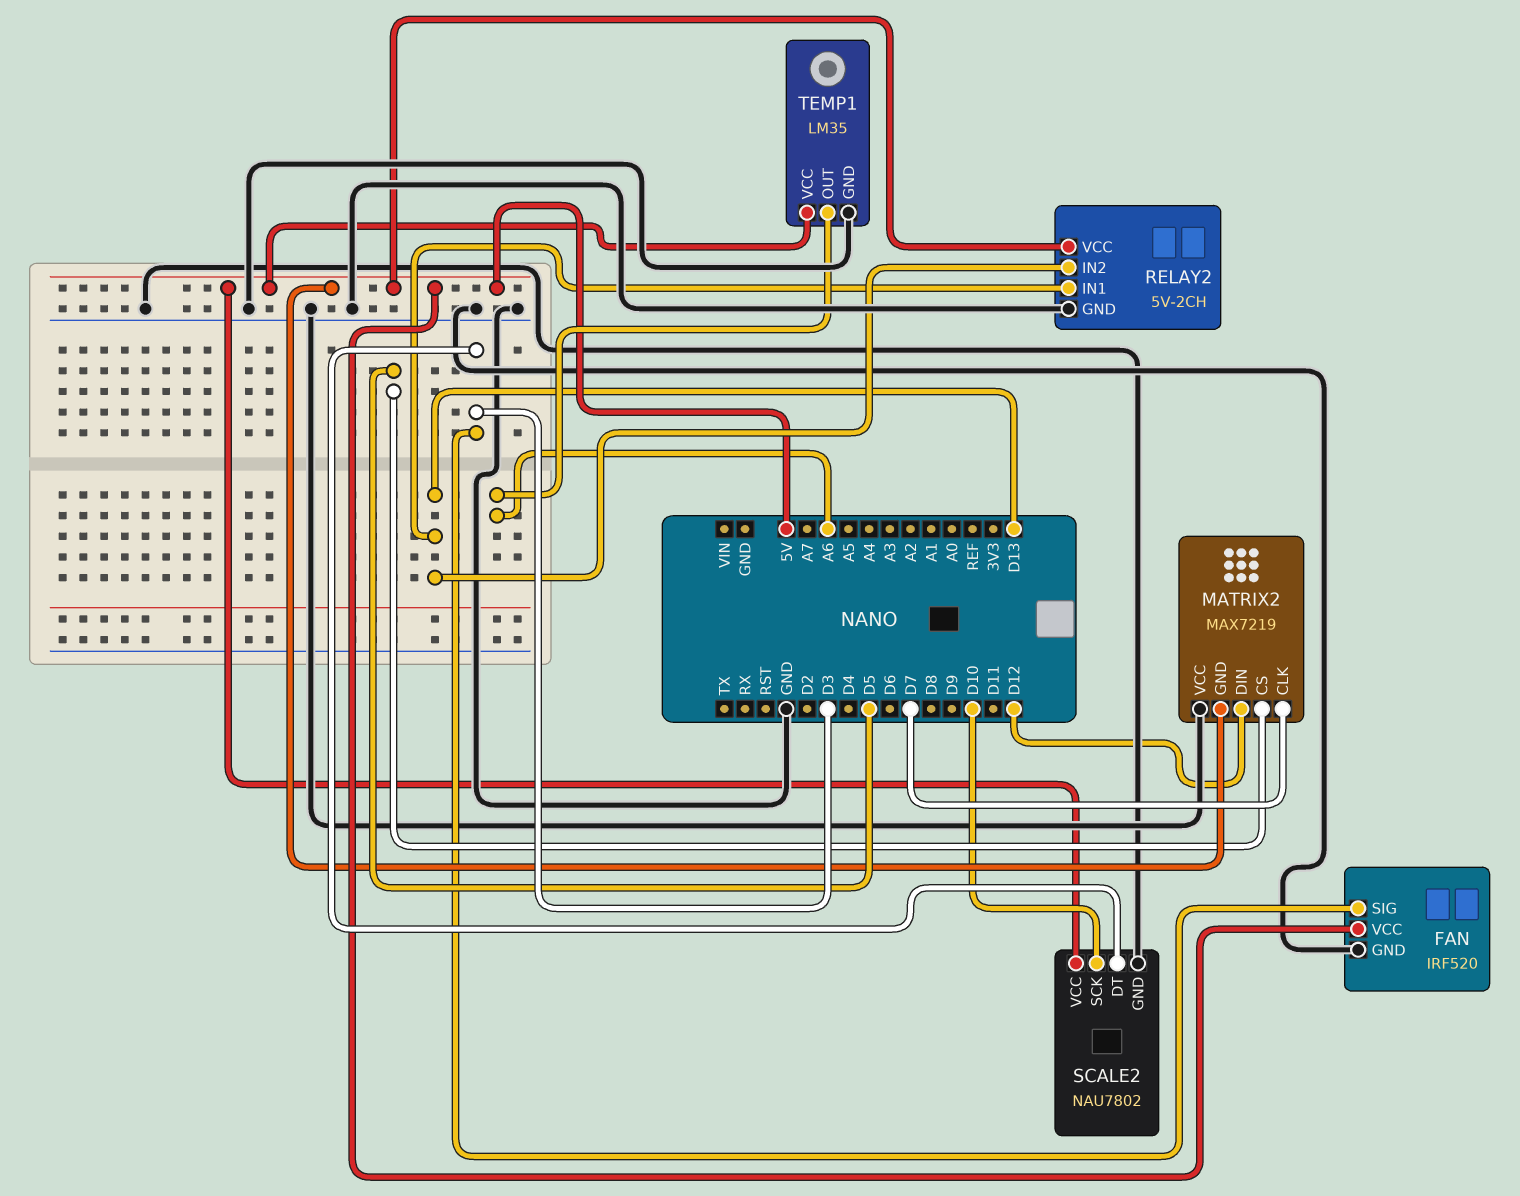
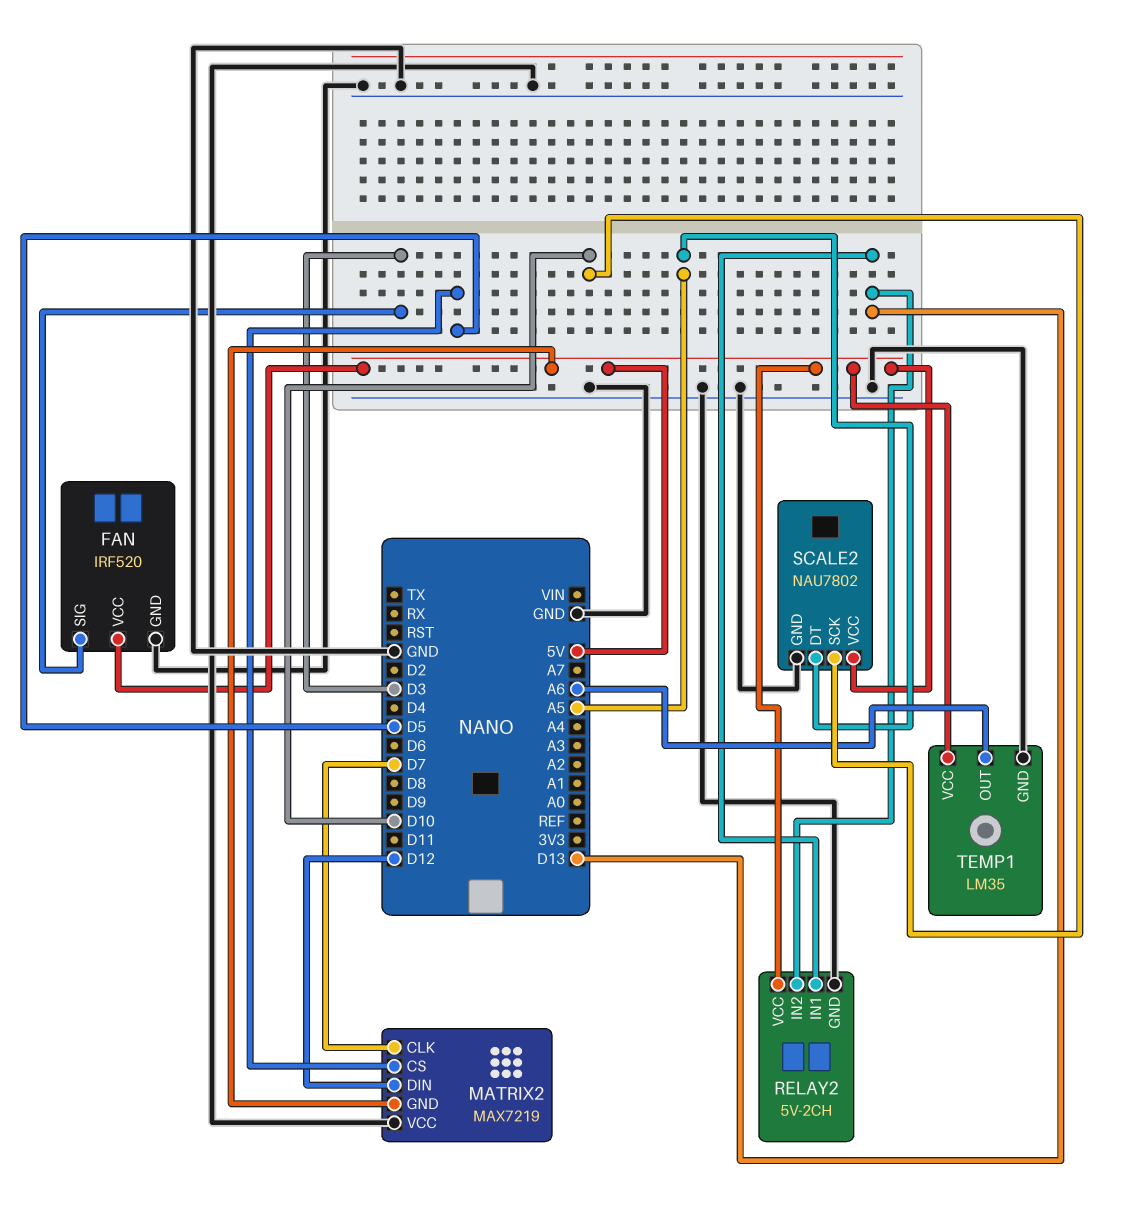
SCALE2 pin DT: D3 -> A5

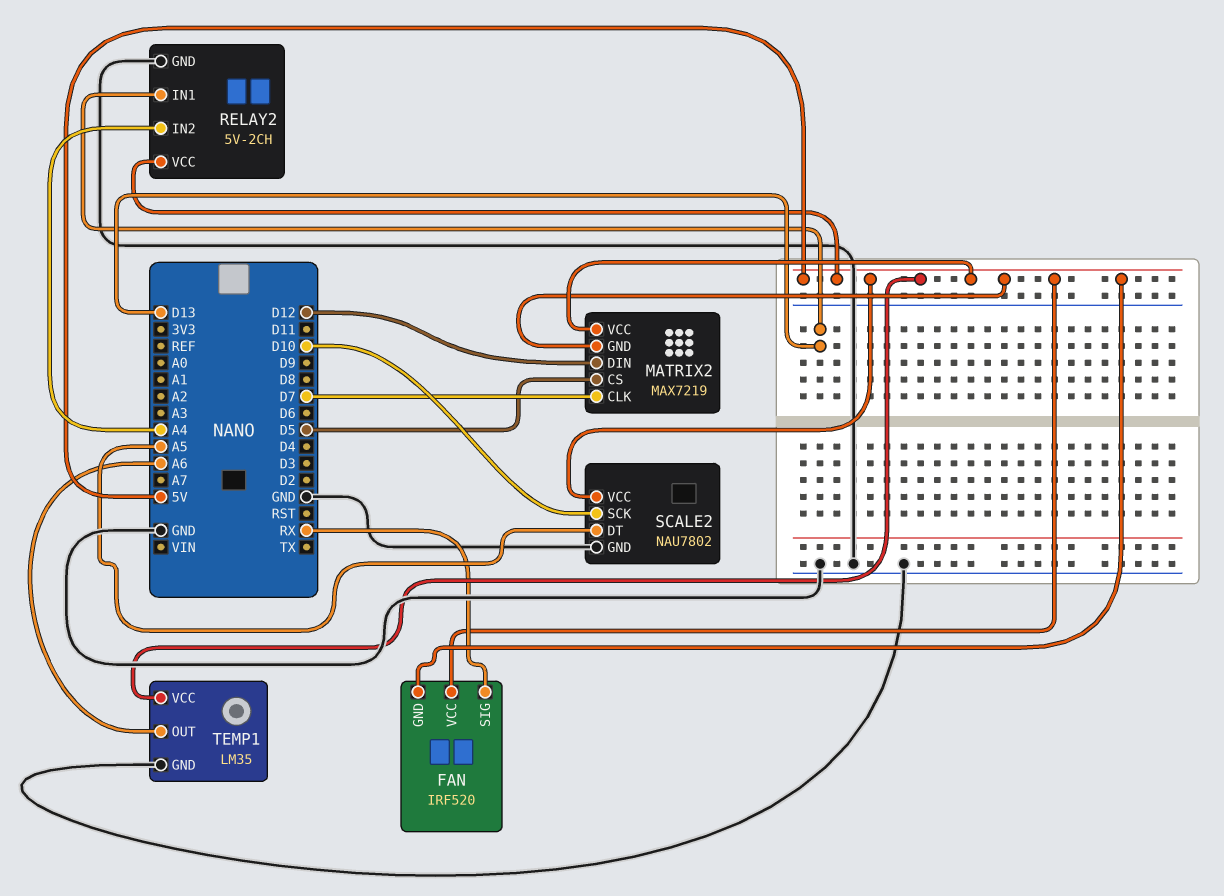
FAN pin GND: GND -> 5V
FAN pin SIG: D3 -> RX
MATRIX2 pin VCC: GND -> 5V
RELAY2 pin IN2: D13 -> A4

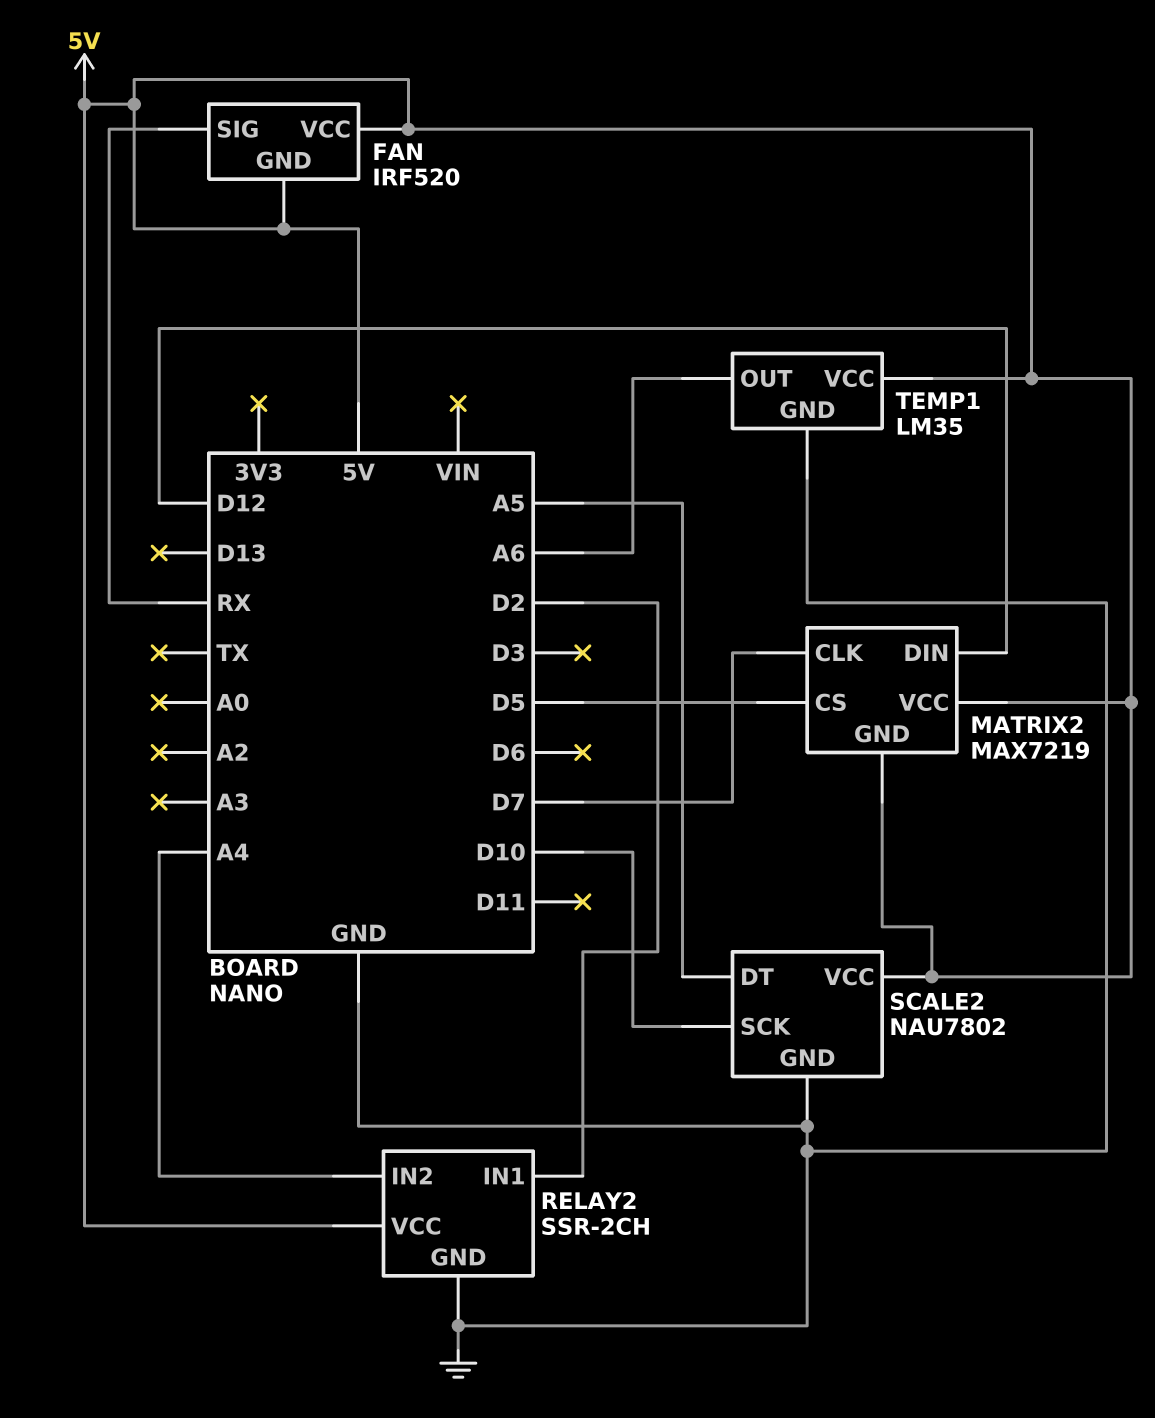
RELAY2: 5V-2CH -> SSR-2CH
RELAY2 pin IN1: D13 -> D2

